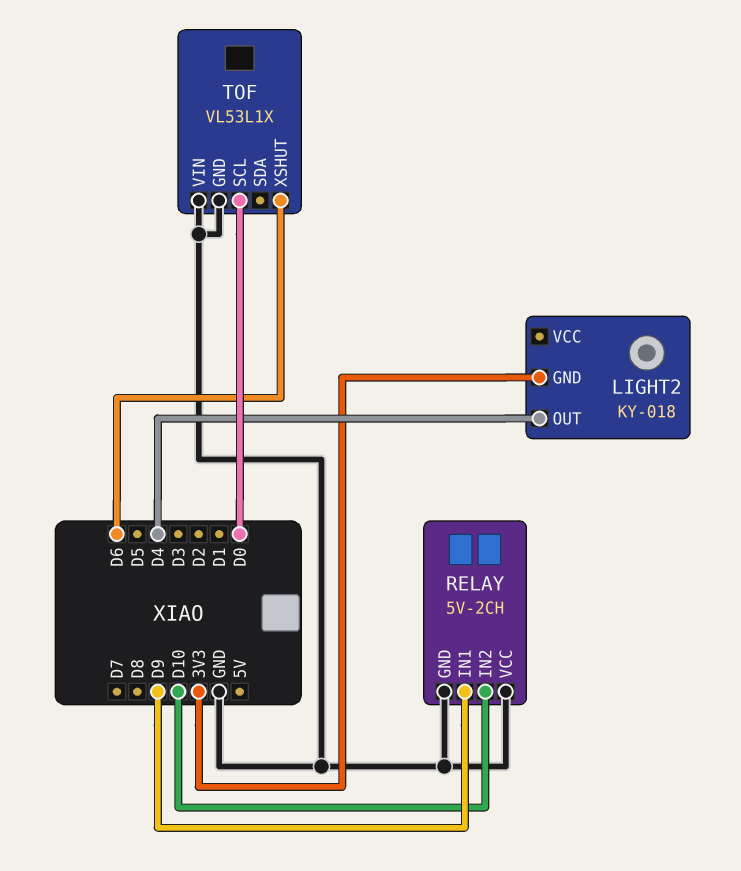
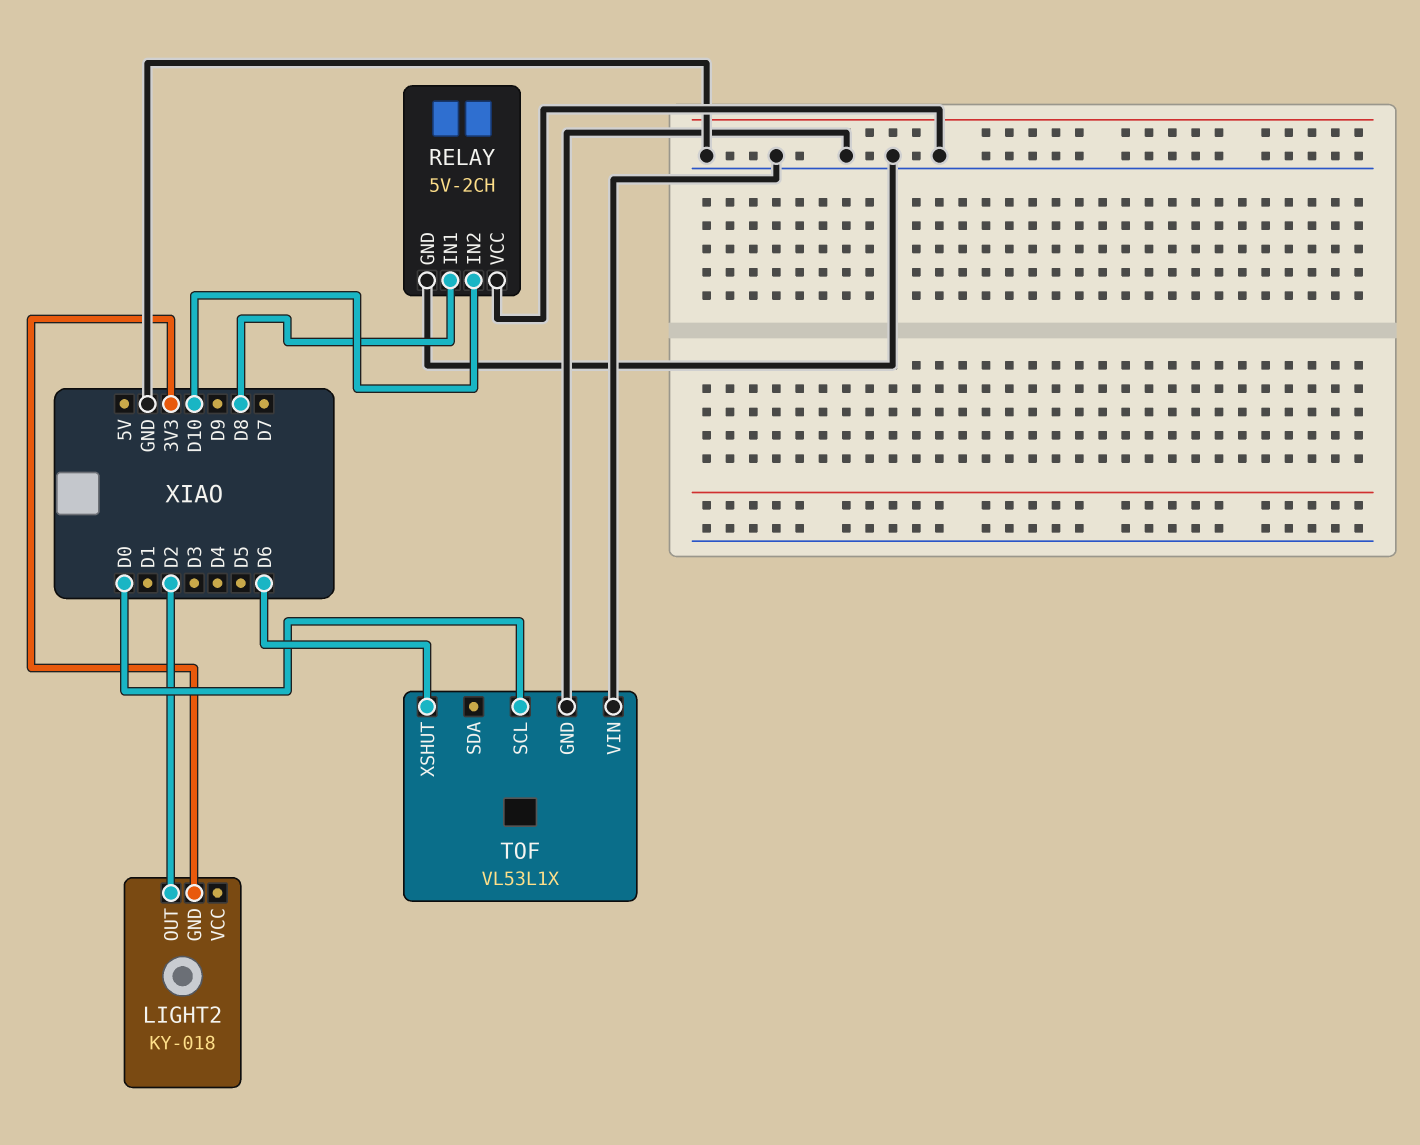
LIGHT2 pin OUT: D4 -> D2
RELAY pin IN1: D9 -> D8

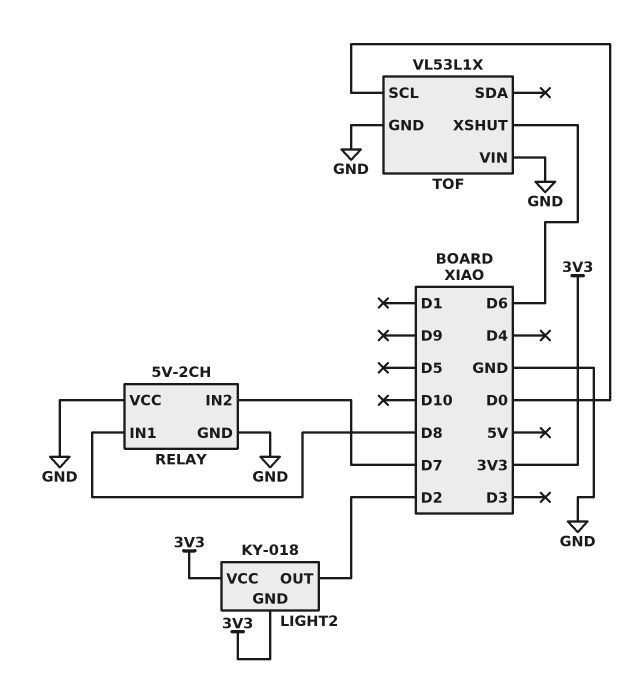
LIGHT2 pin VCC: none -> 3V3
RELAY pin IN2: D10 -> D7

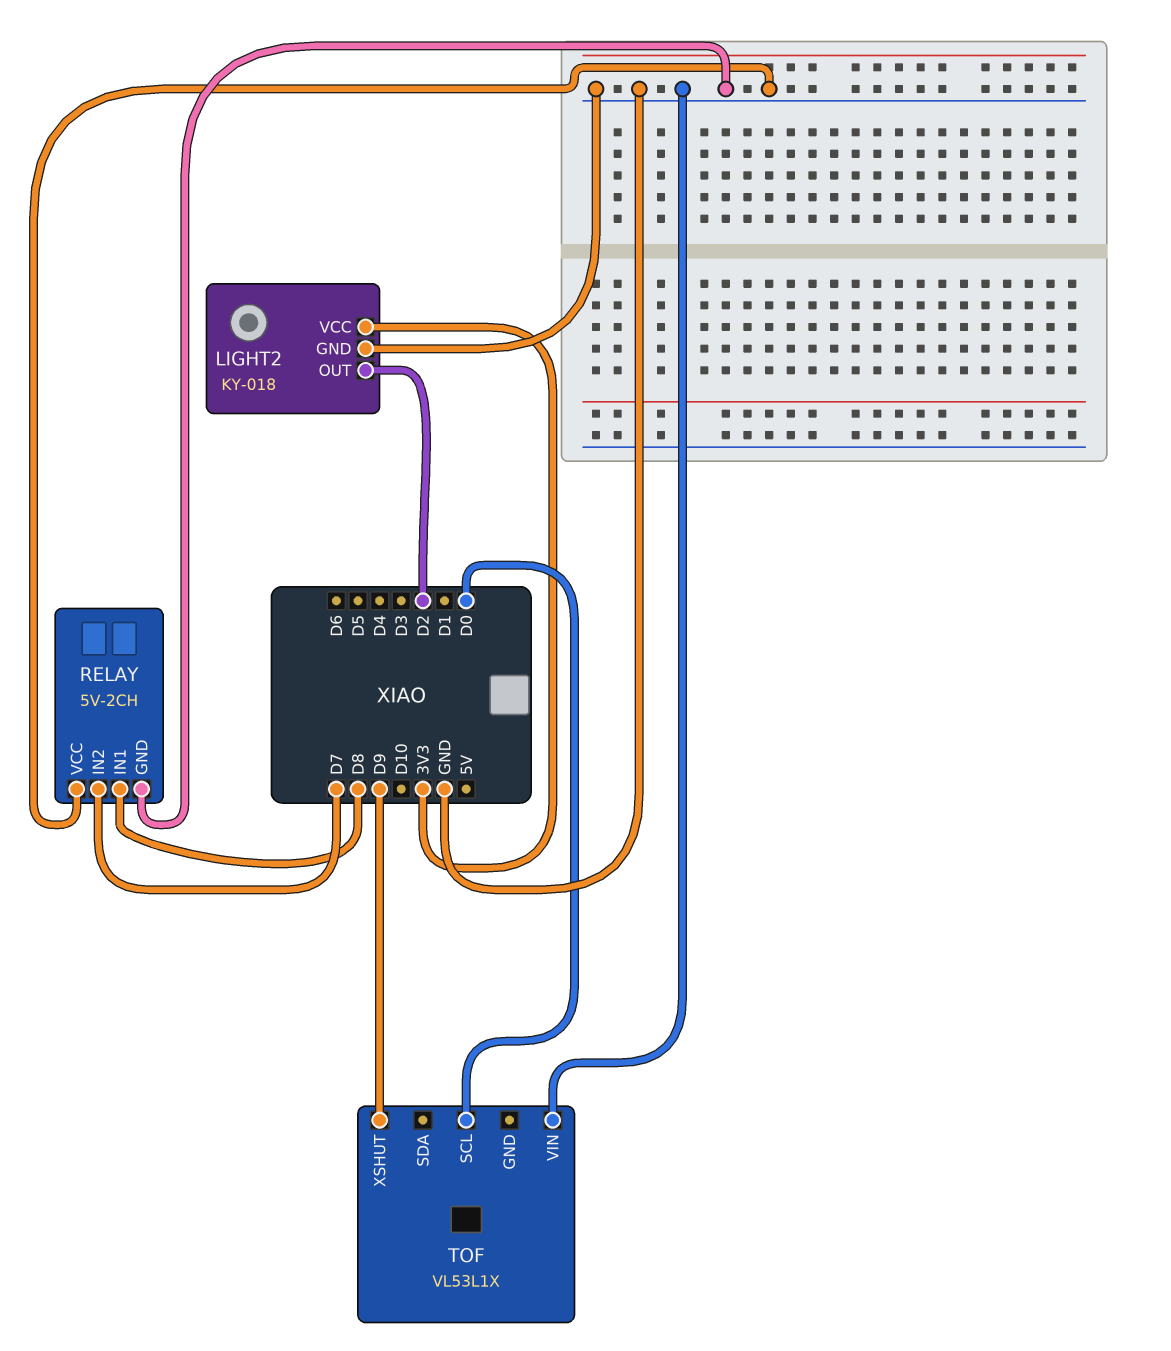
LIGHT2 pin GND: 3V3 -> GND
TOF pin GND: GND -> none
TOF pin XSHUT: D6 -> D9

